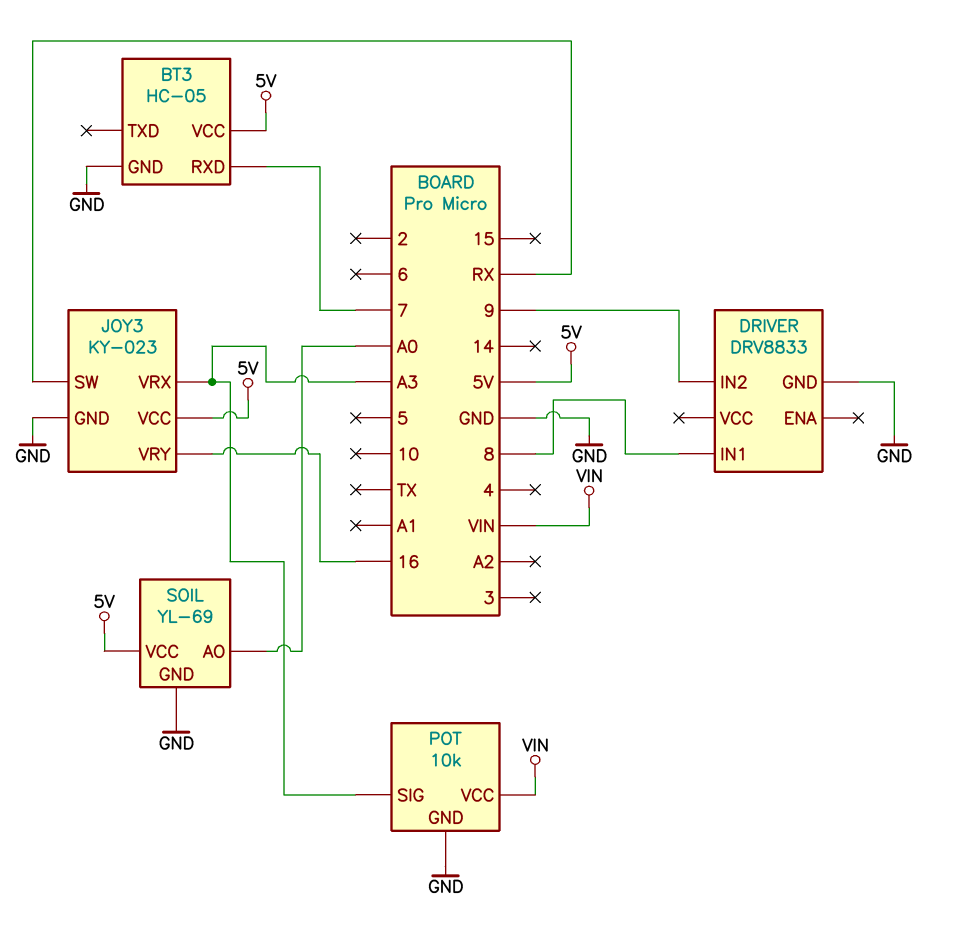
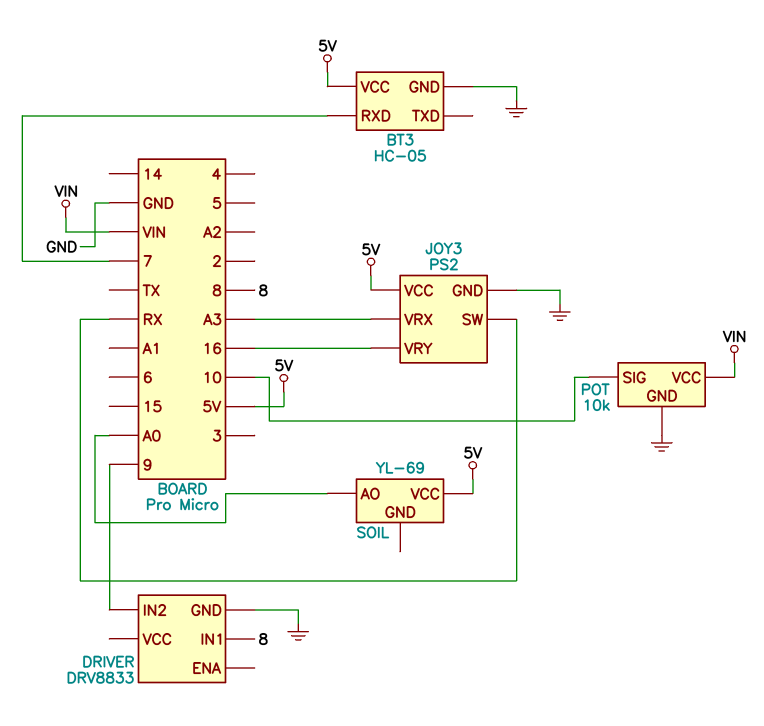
JOY3: KY-023 -> PS2
POT pin SIG: A3 -> 10
SOIL pin GND: GND -> none

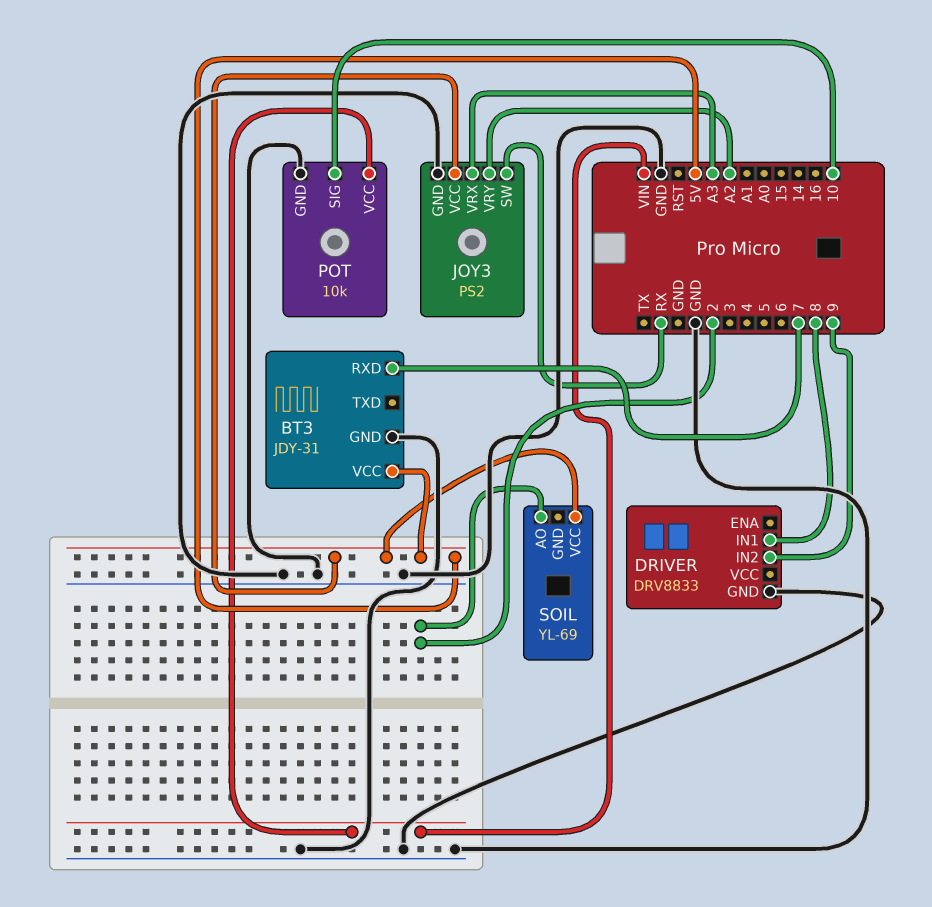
BT3: HC-05 -> JDY-31
JOY3 pin VRY: 16 -> A2
SOIL pin AO: A0 -> 2

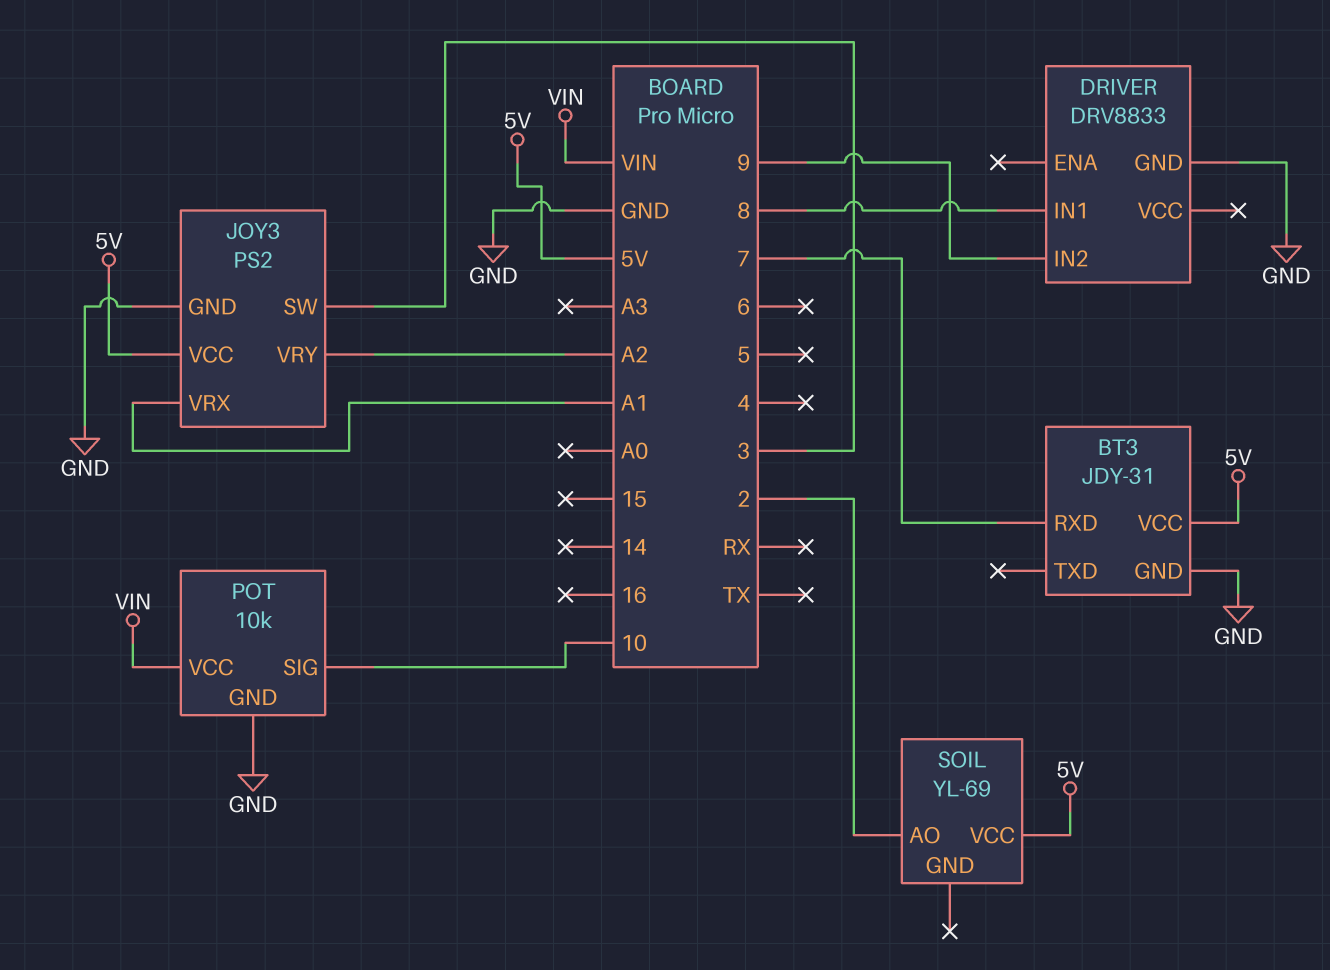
JOY3 pin SW: RX -> 3
JOY3 pin VRX: A3 -> A1

